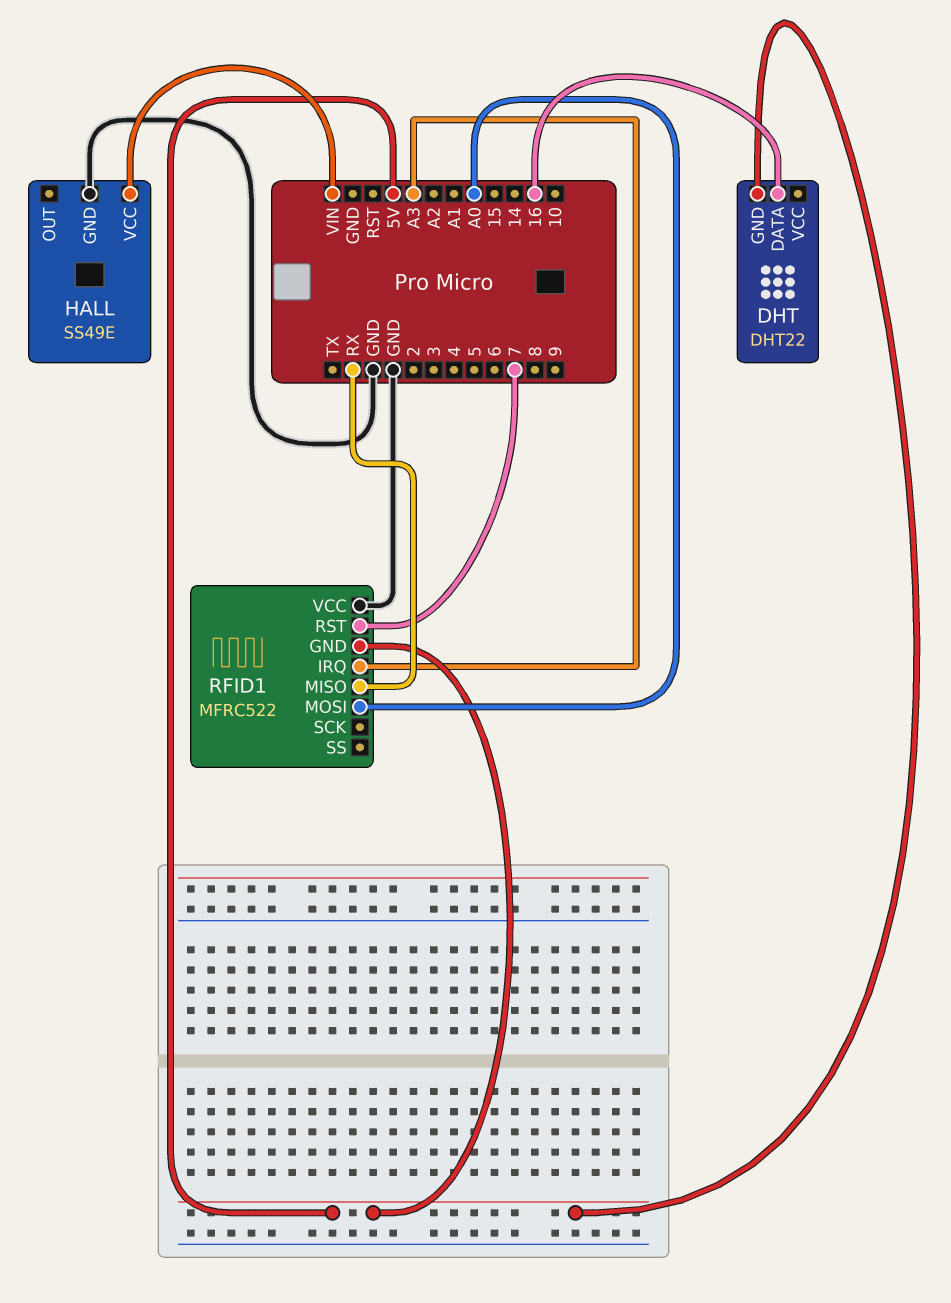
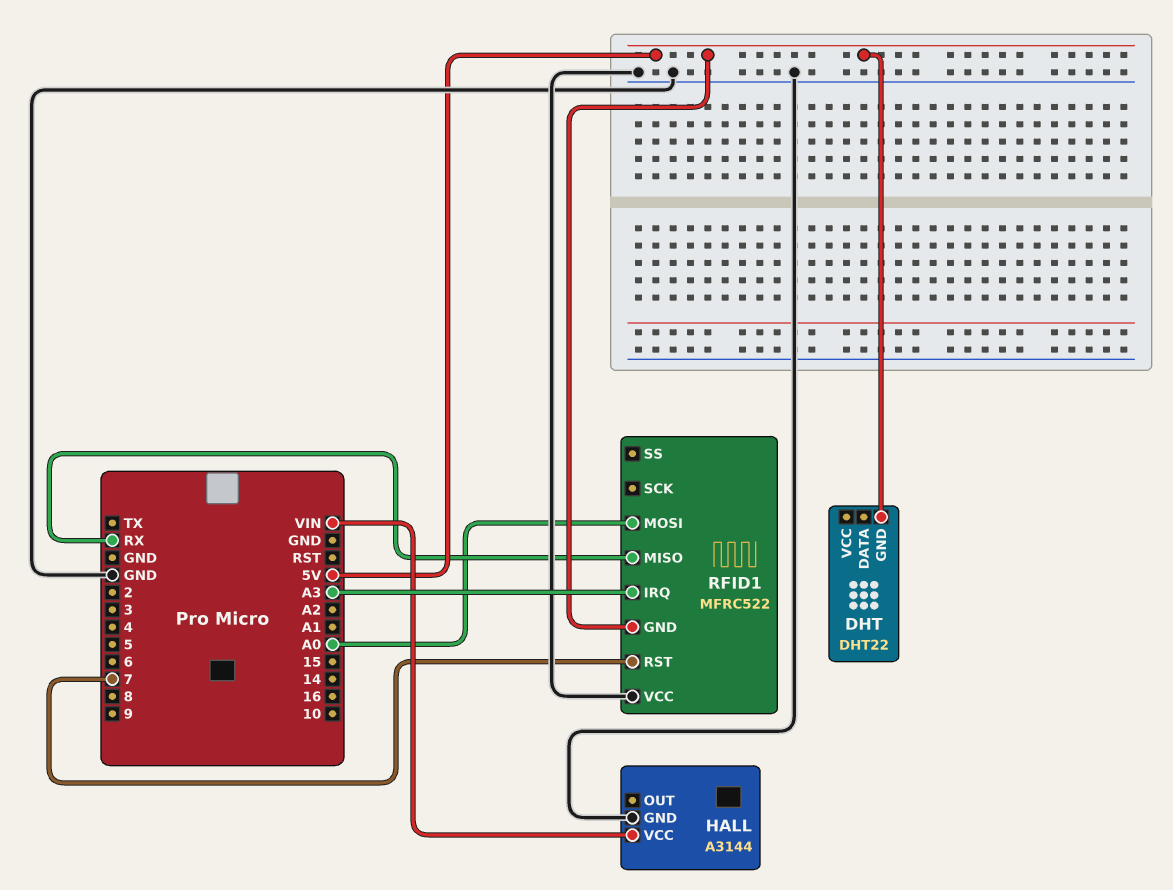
DHT pin DATA: 16 -> none
HALL: SS49E -> A3144

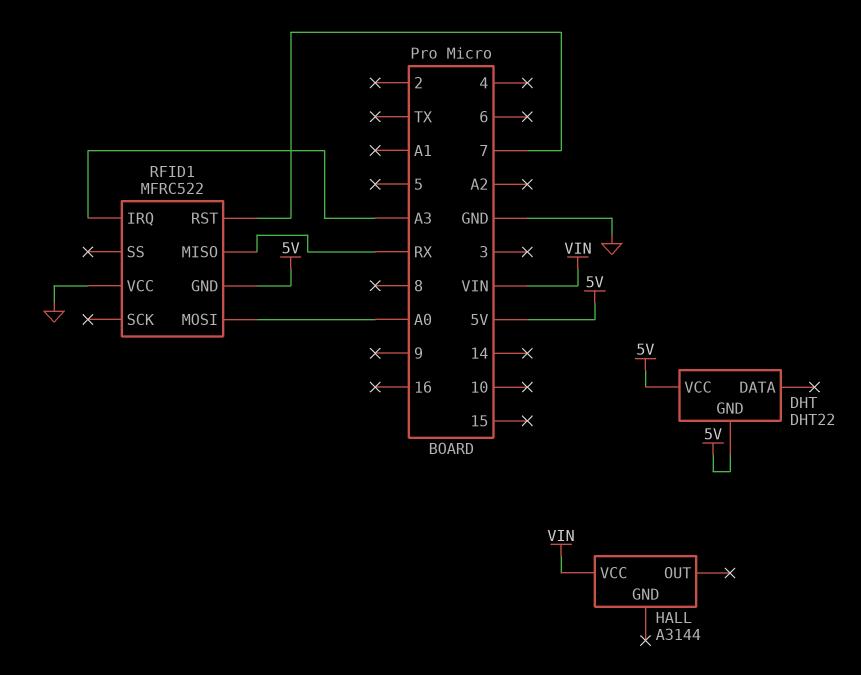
DHT pin VCC: none -> 5V
HALL pin GND: GND -> none

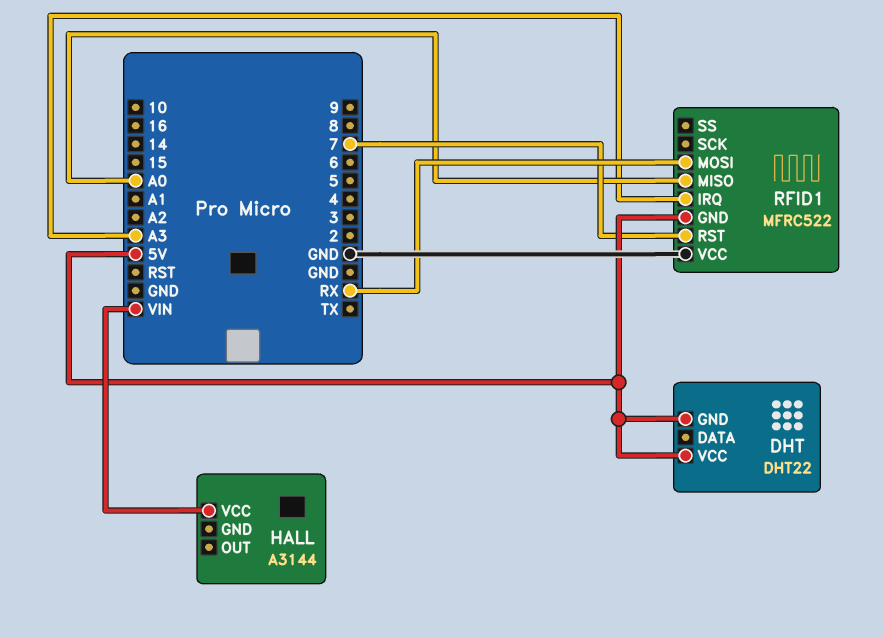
RFID1 pin MISO: RX -> A0
RFID1 pin MOSI: A0 -> RX

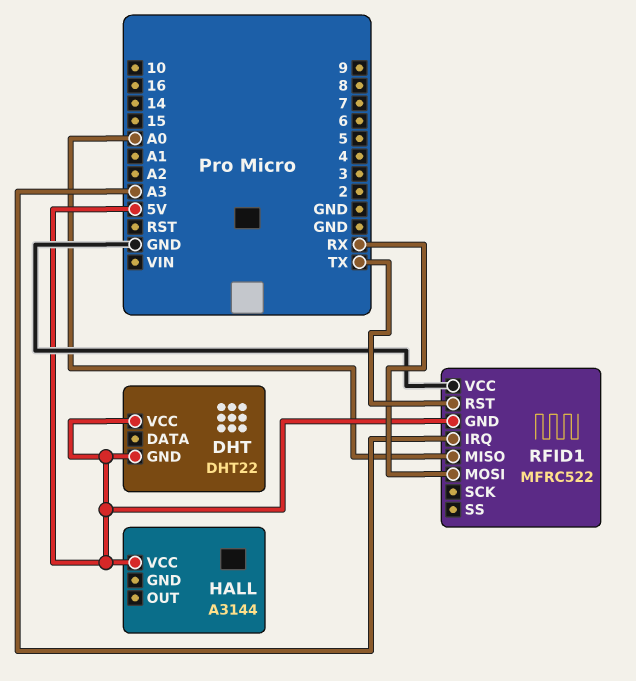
HALL pin VCC: VIN -> 5V
RFID1 pin RST: 7 -> TX

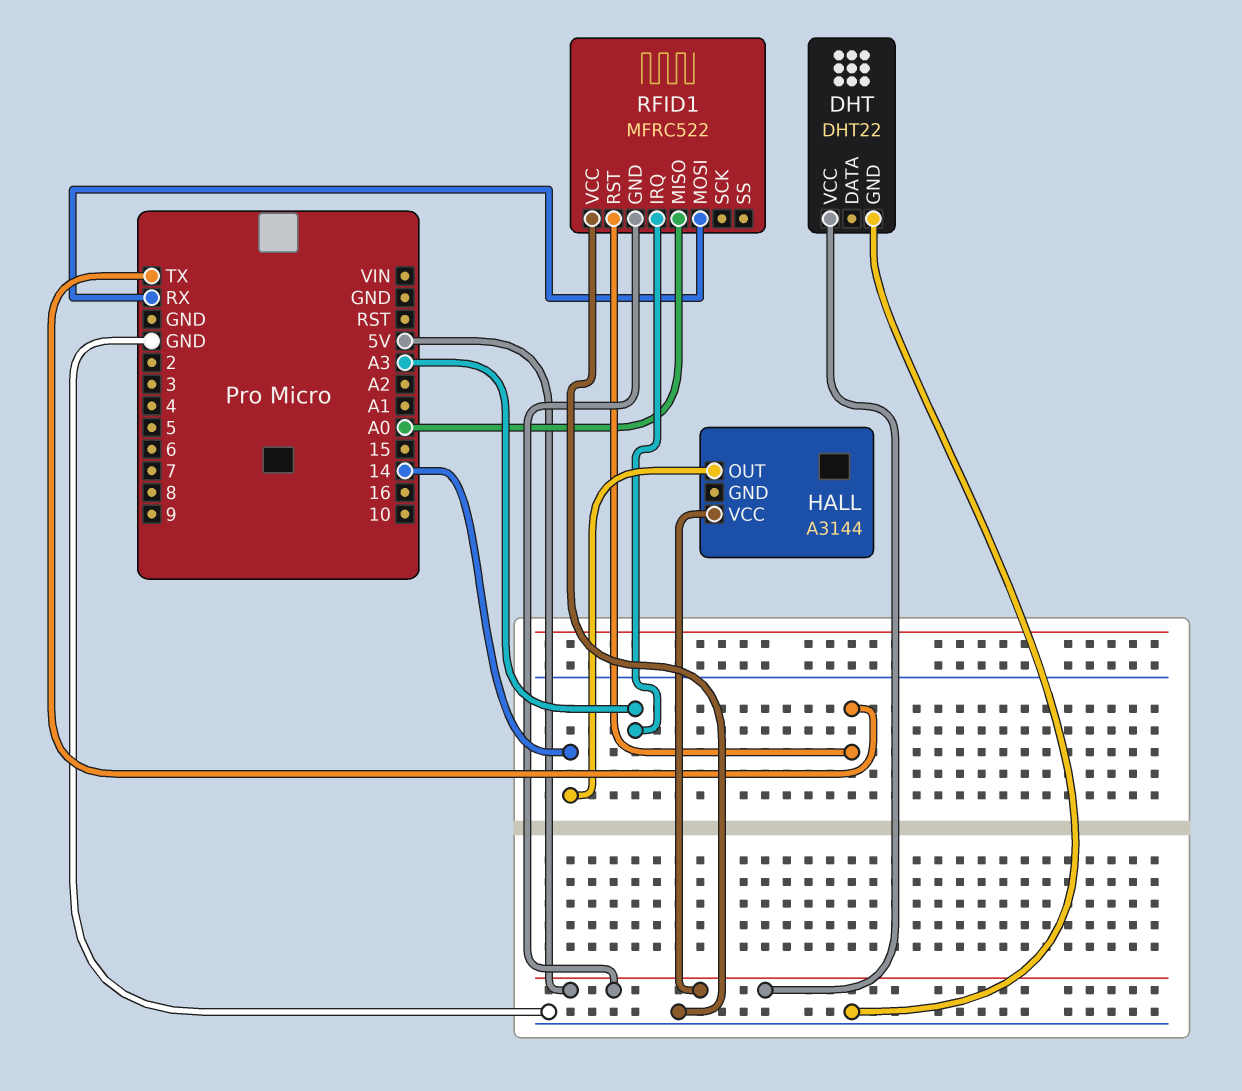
DHT pin GND: 5V -> GND
HALL pin OUT: none -> 14

